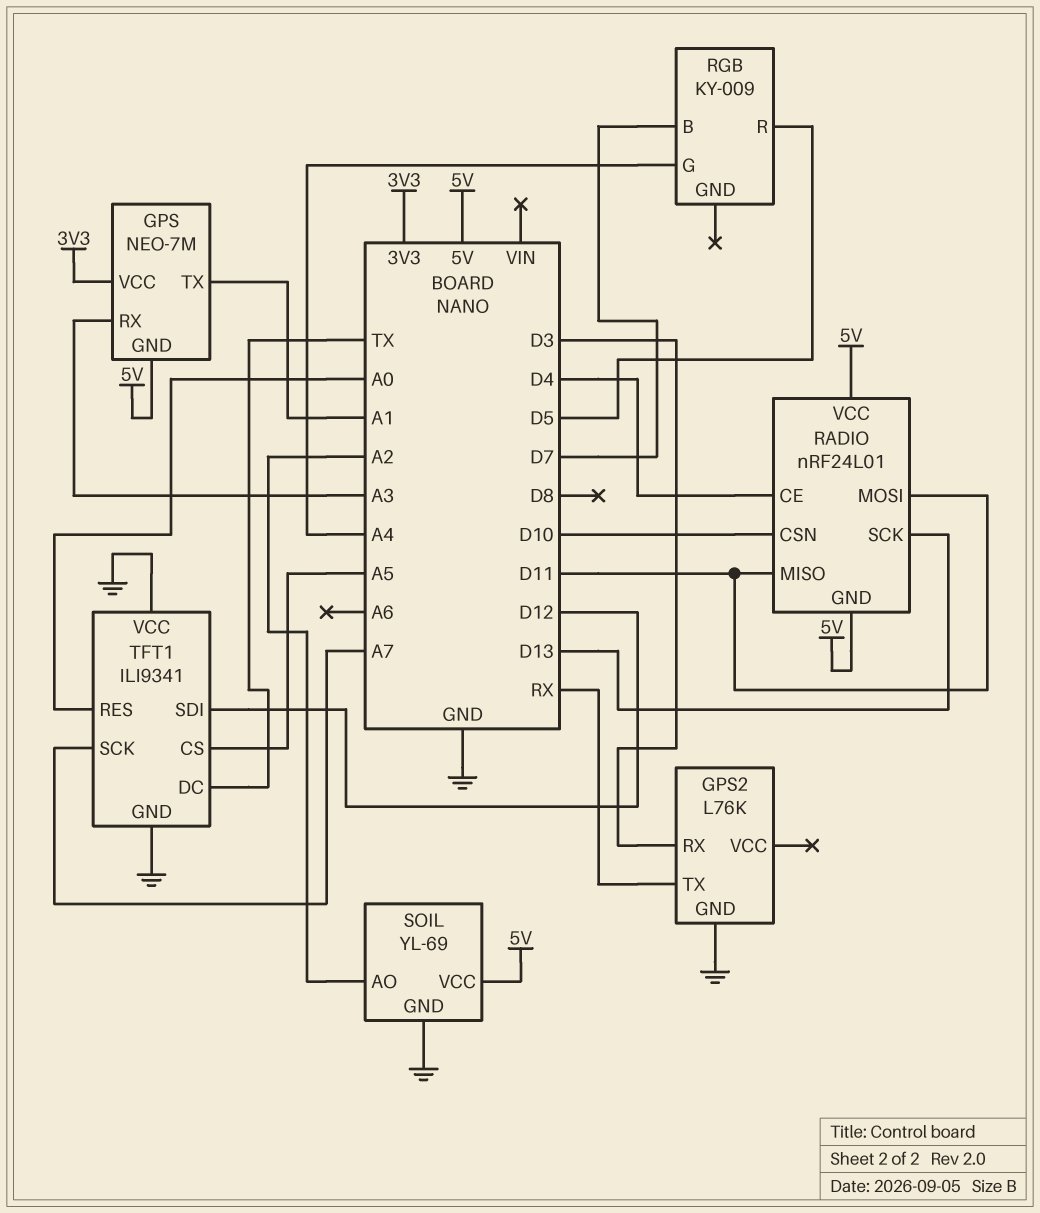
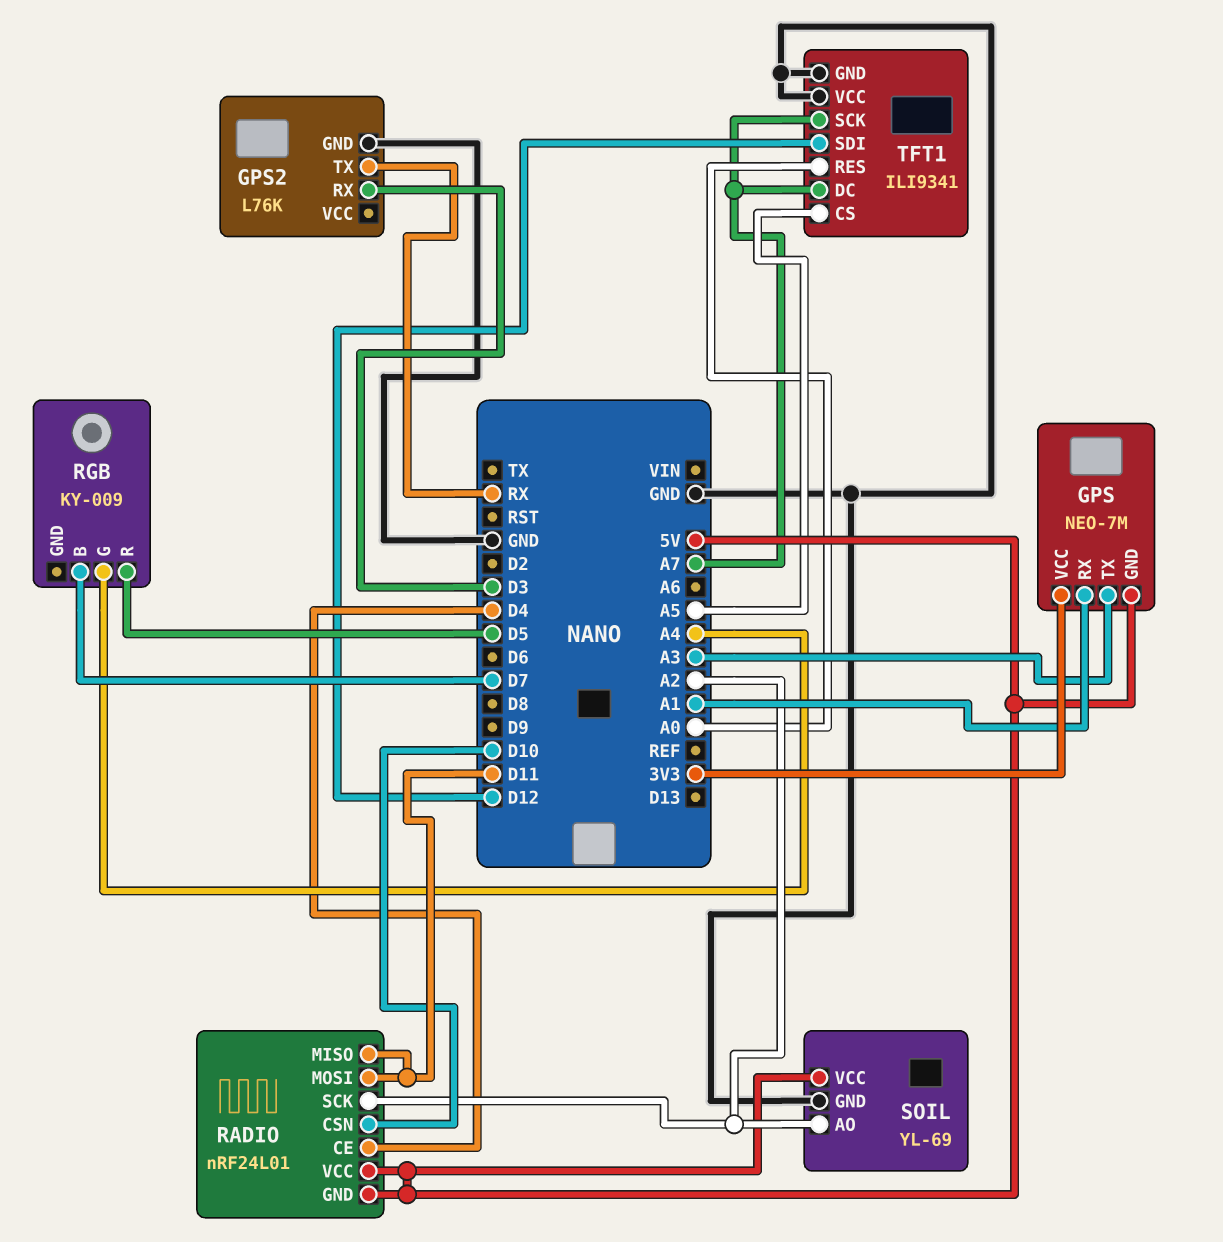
GPS pin RX: A3 -> A1
GPS pin TX: A1 -> A3
RADIO pin SCK: D13 -> A2
TFT1 pin DC: TX -> A7

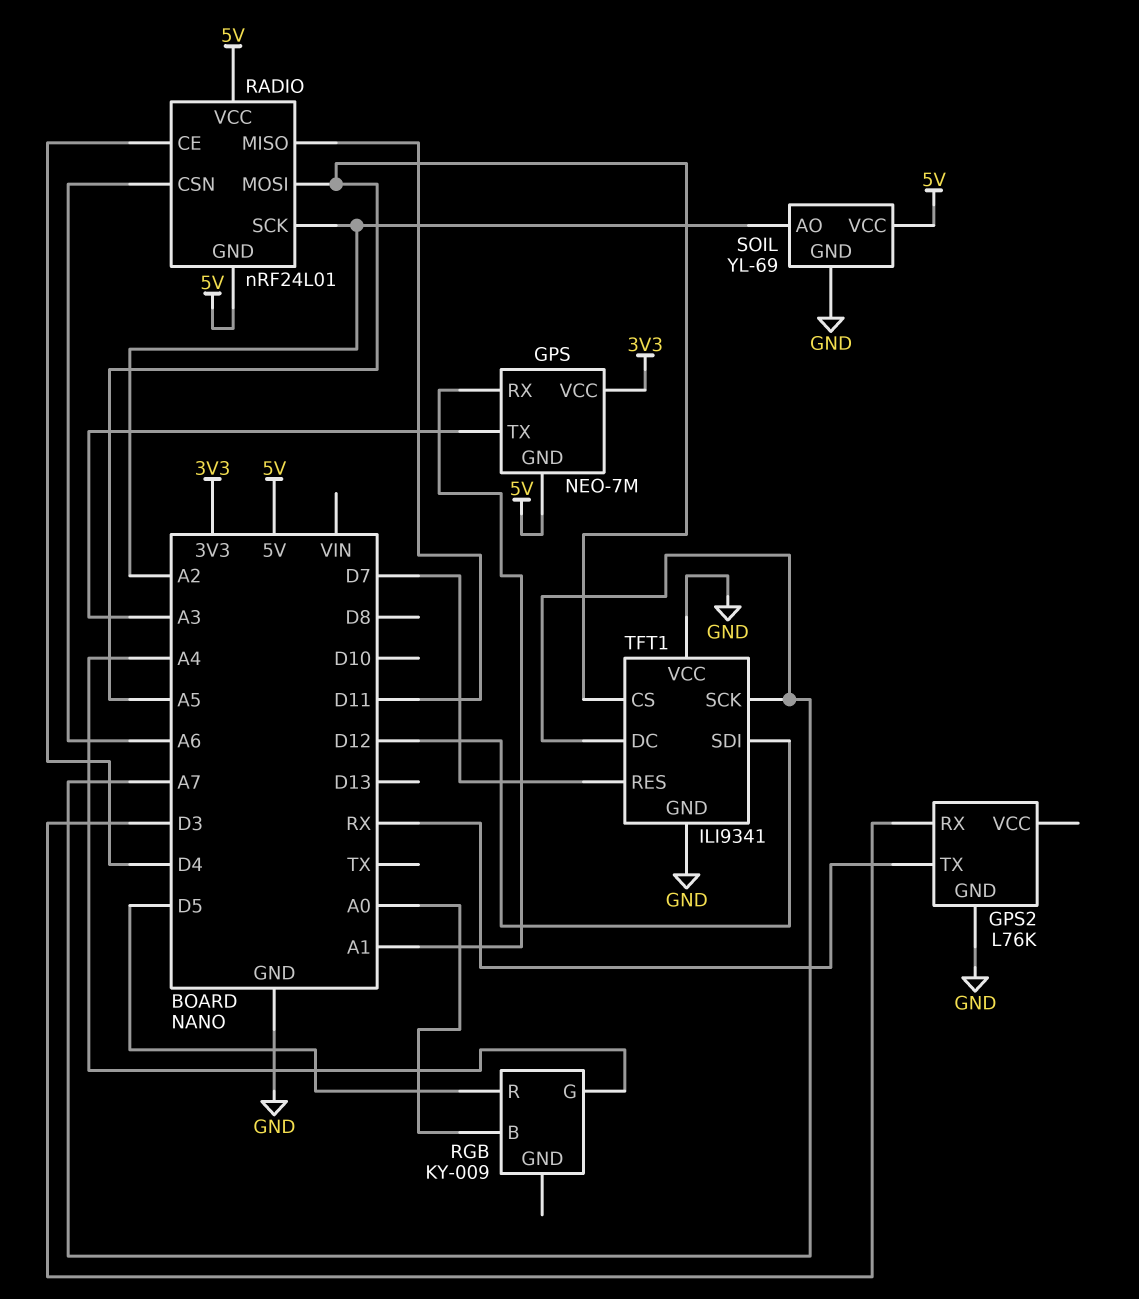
RADIO pin CSN: D10 -> A6
RADIO pin MOSI: D11 -> A5
RGB pin B: D7 -> A0
TFT1 pin RES: A0 -> D7

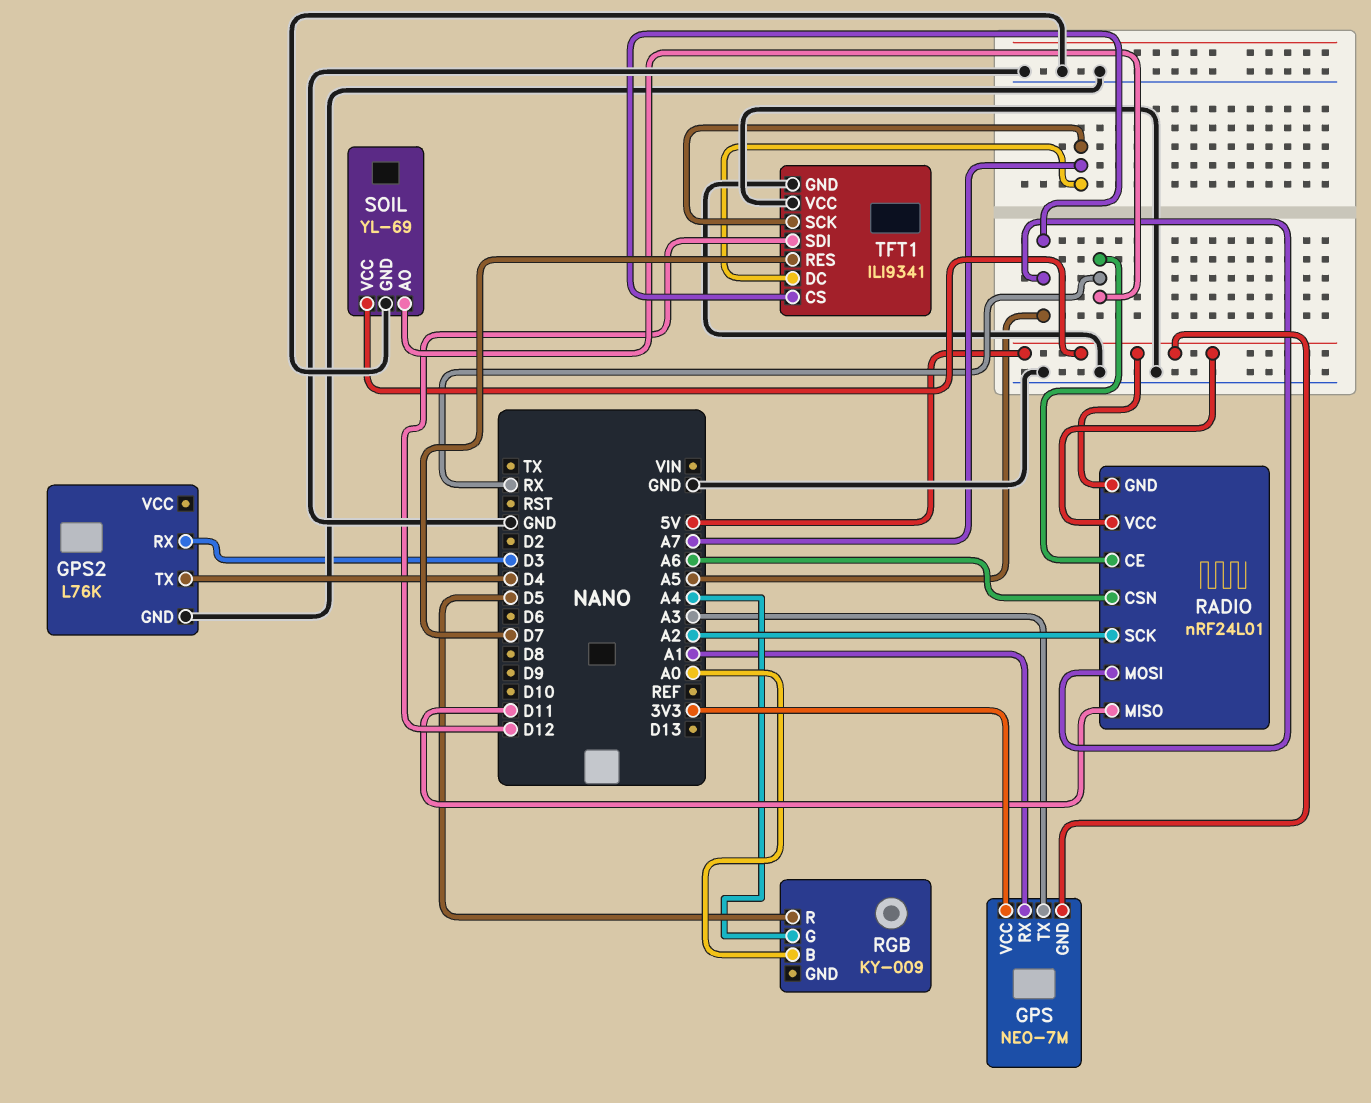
GPS2 pin TX: RX -> D4
RADIO pin CE: D4 -> RX
SOIL pin AO: A2 -> RX

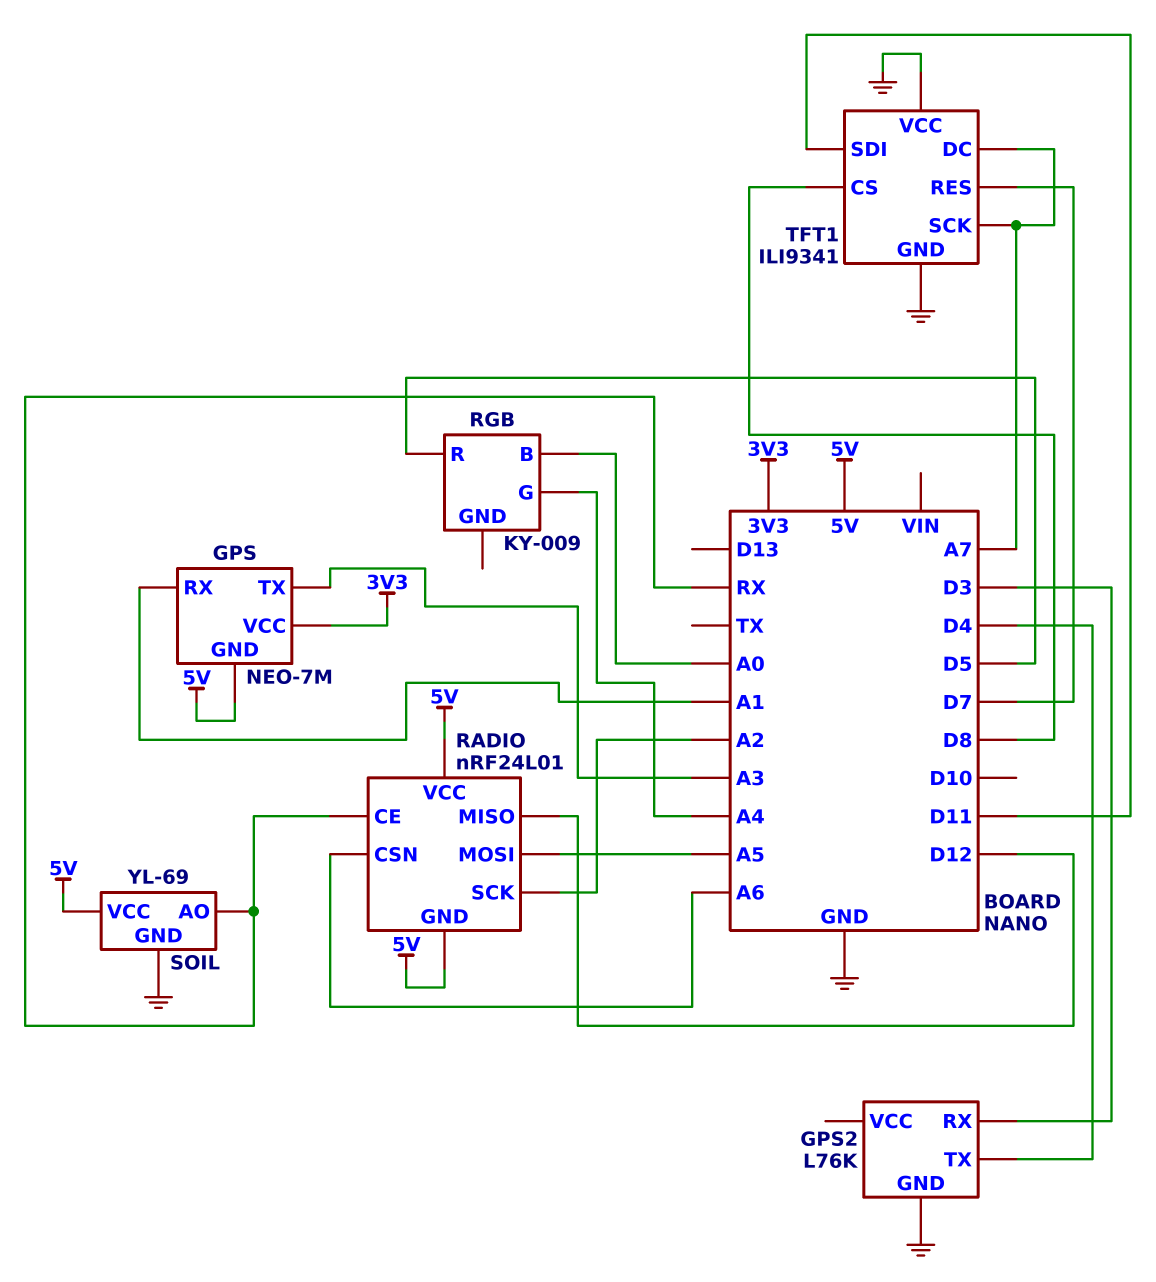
RADIO pin MISO: D11 -> D12
TFT1 pin CS: A5 -> D8
TFT1 pin SDI: D12 -> D11

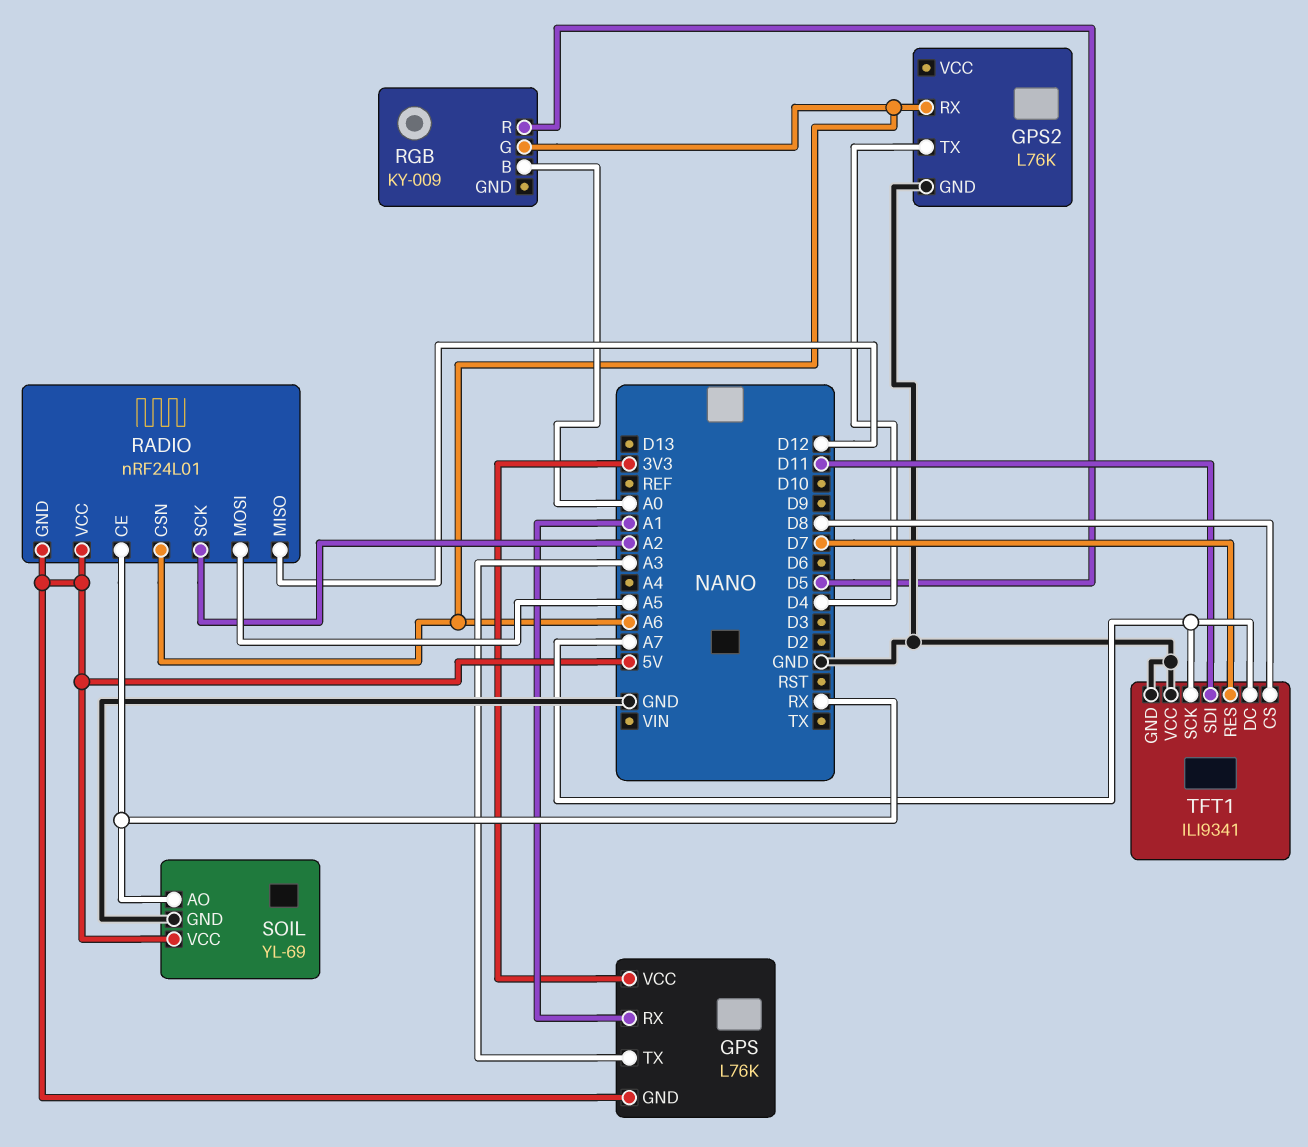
GPS: NEO-7M -> L76K
GPS2 pin RX: D3 -> A6
RGB pin G: A4 -> A6

